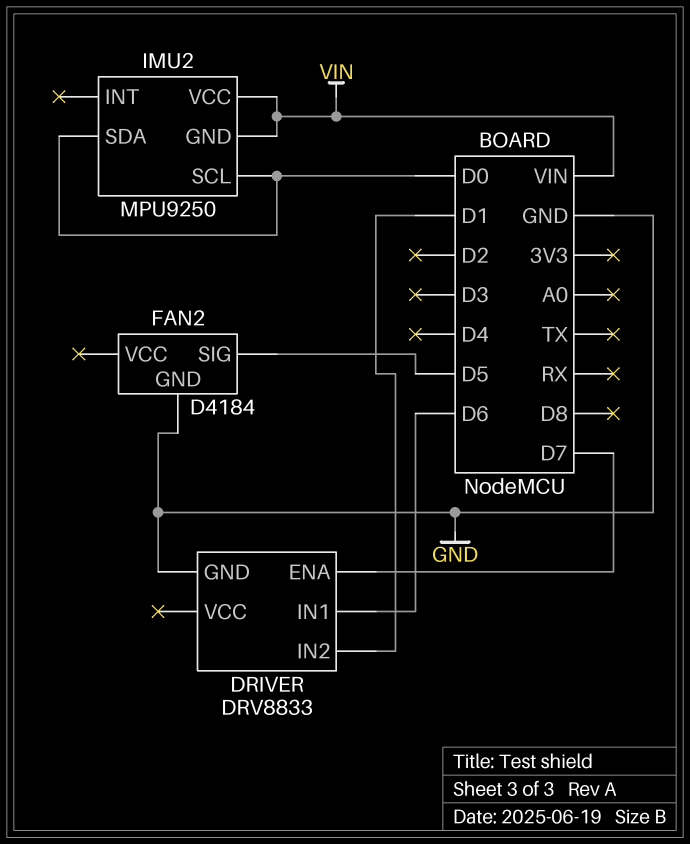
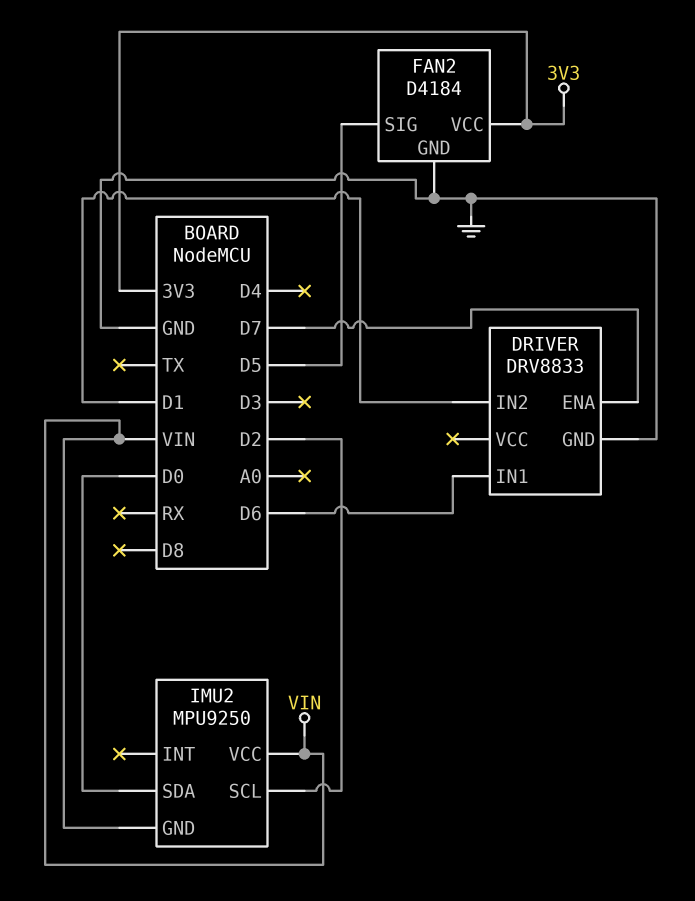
FAN2 pin VCC: none -> 3V3
IMU2 pin SCL: D0 -> D2

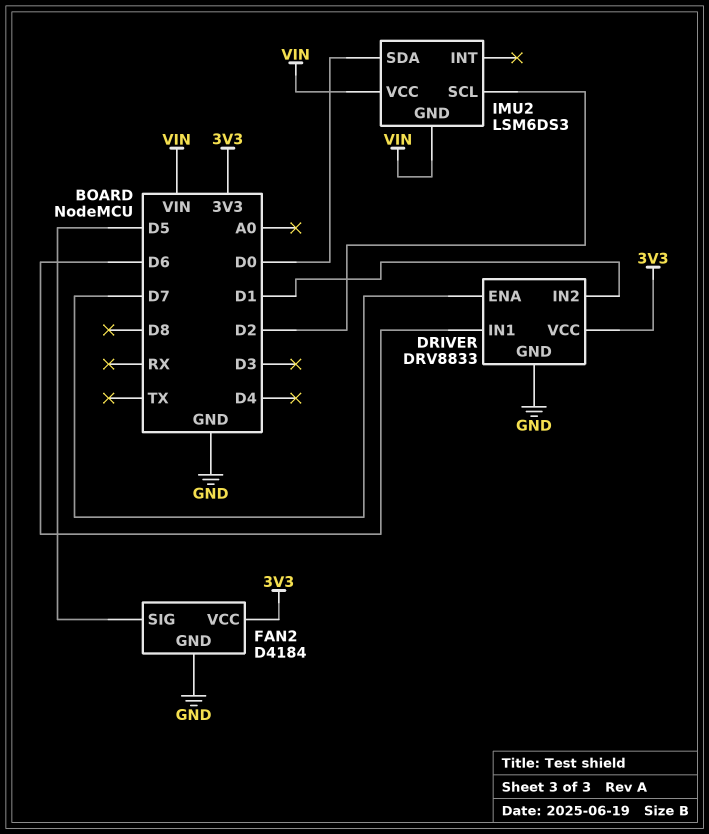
DRIVER pin VCC: none -> 3V3
IMU2: MPU9250 -> LSM6DS3

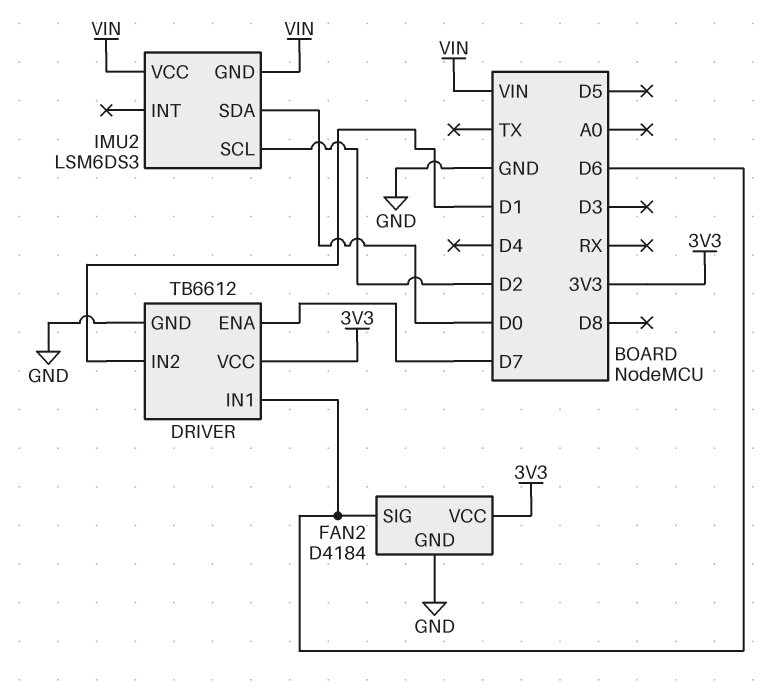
DRIVER: DRV8833 -> TB6612
FAN2 pin SIG: D5 -> D6

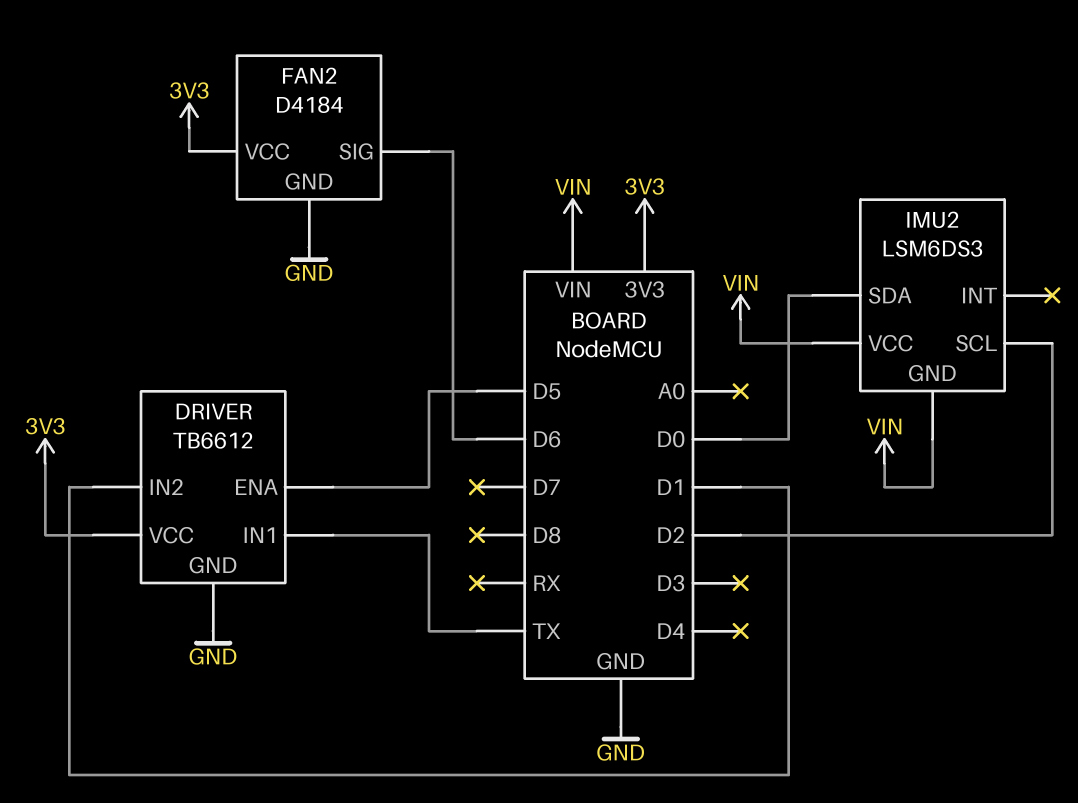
DRIVER pin ENA: D7 -> D5
DRIVER pin IN1: D6 -> TX

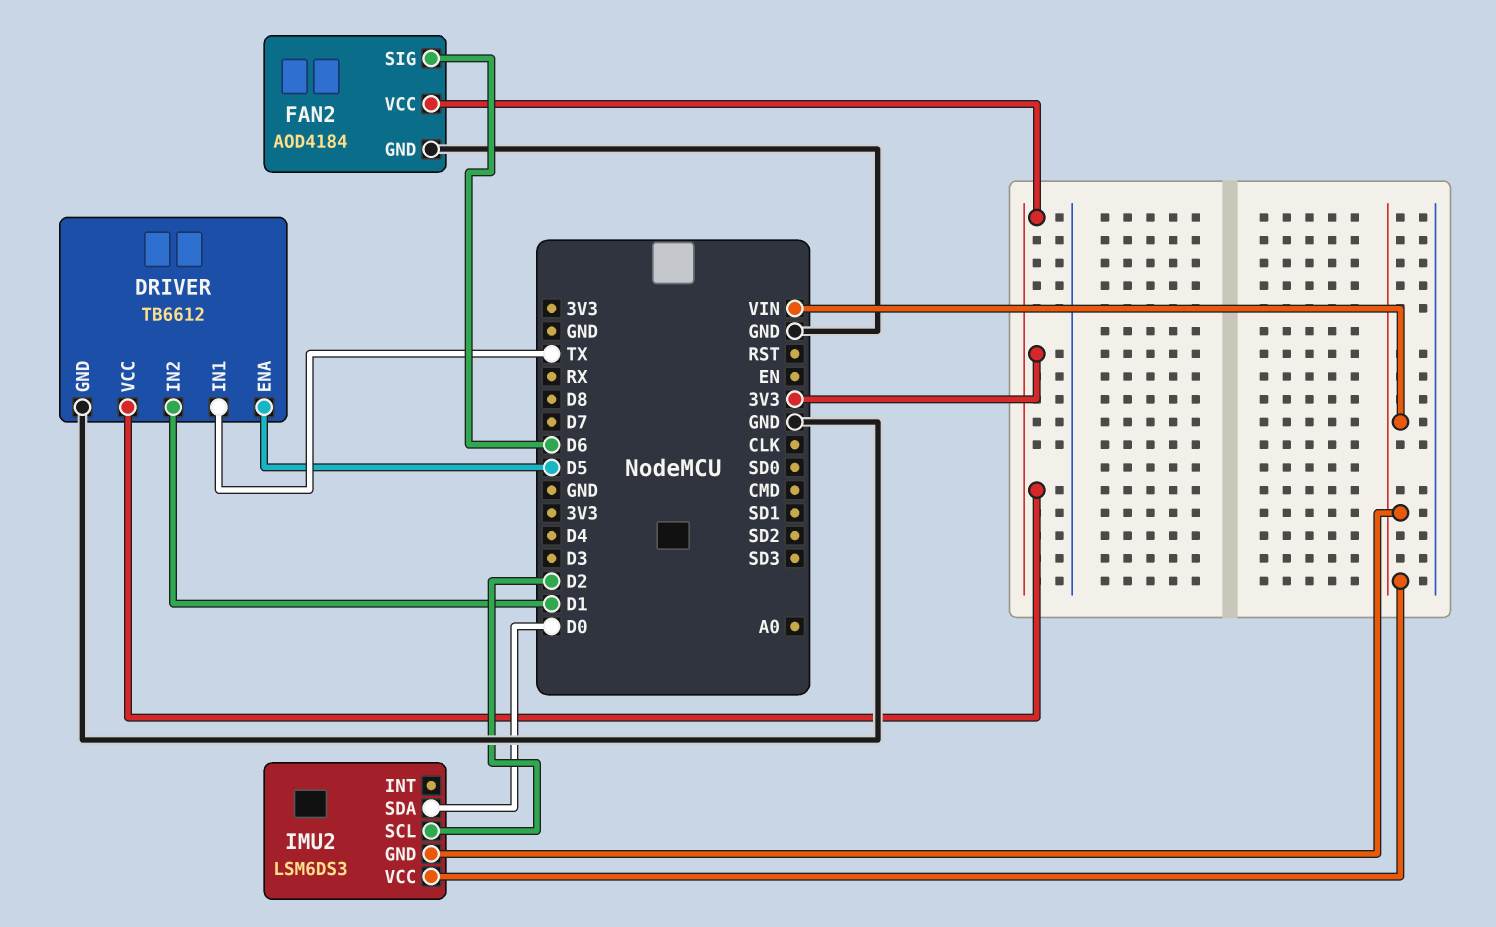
FAN2: D4184 -> AOD4184

